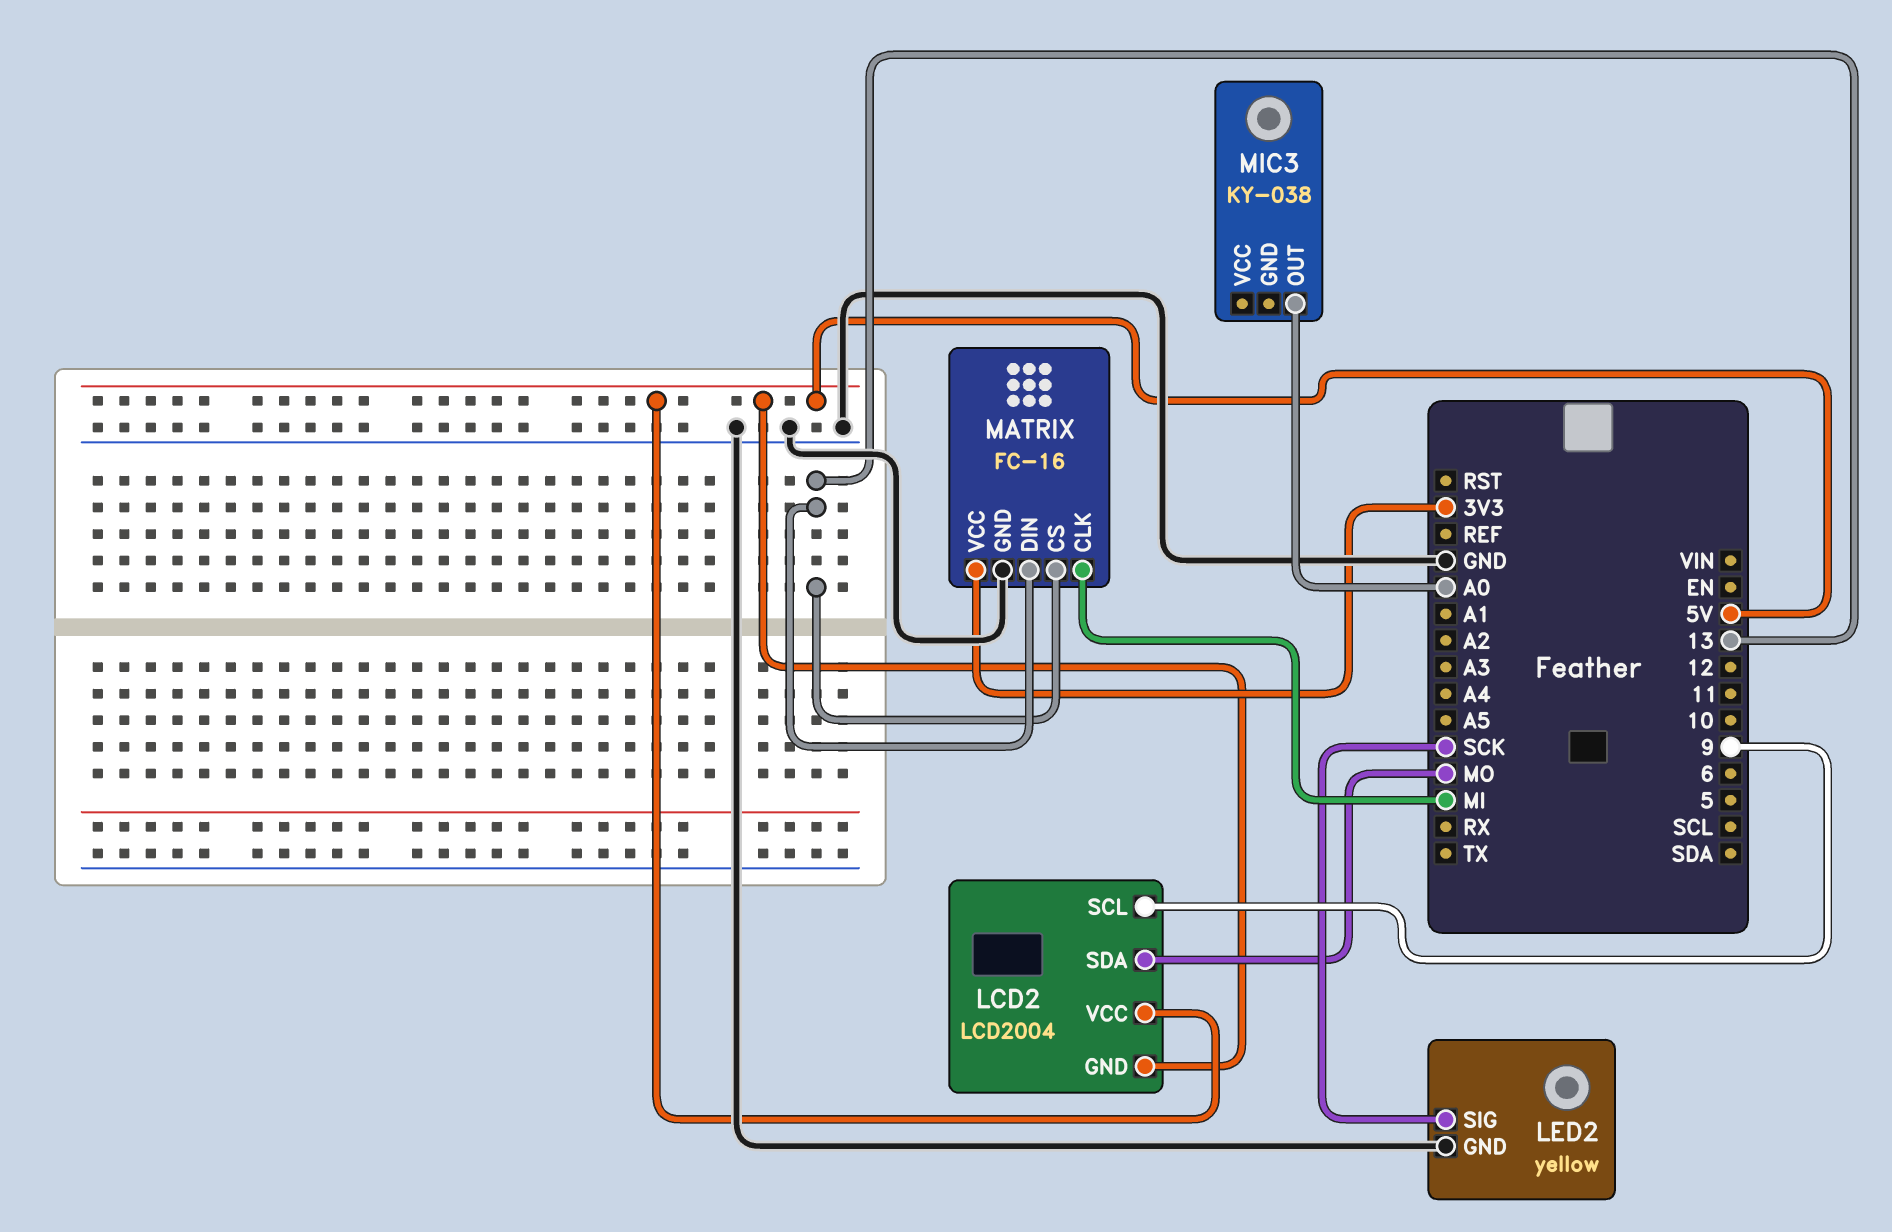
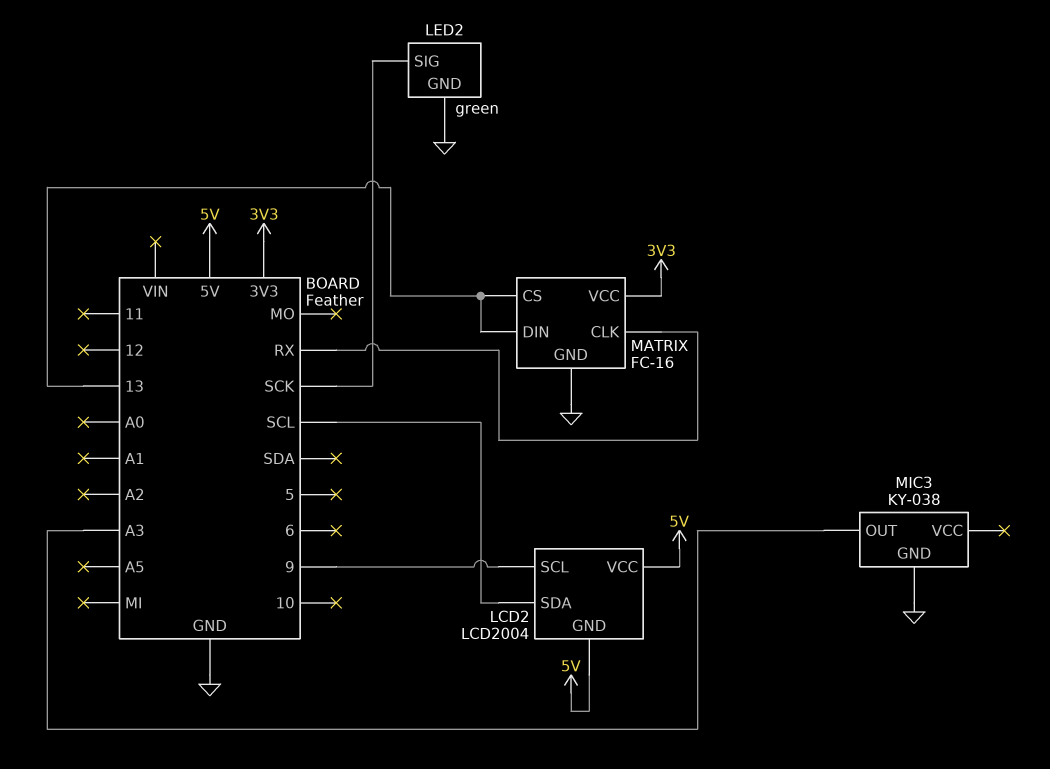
LCD2 pin SDA: MO -> SCL
LED2: yellow -> green
MATRIX pin CLK: MI -> RX
MIC3 pin GND: none -> GND
MIC3 pin OUT: A0 -> A3

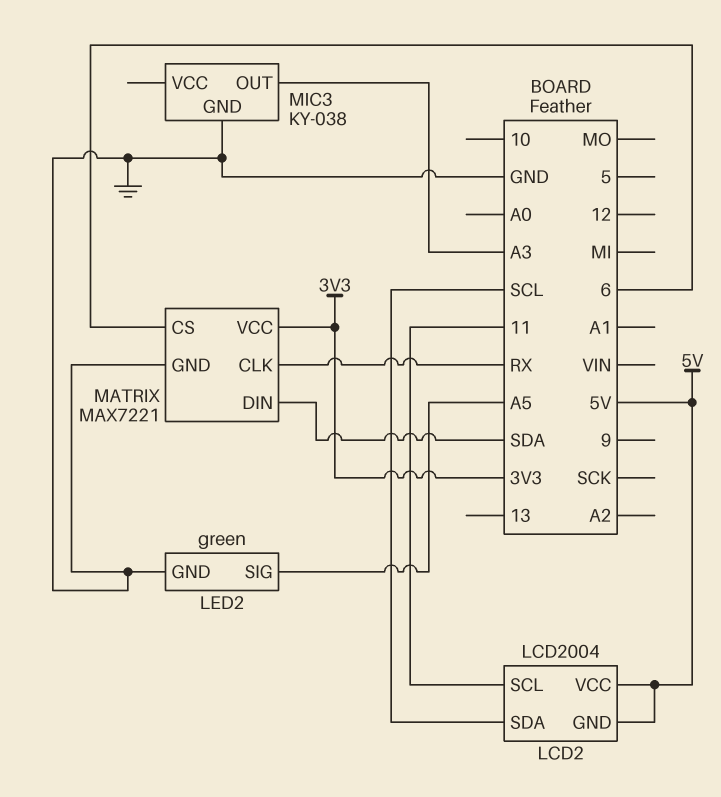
LCD2 pin SCL: 9 -> 11
LED2 pin SIG: SCK -> A5
MATRIX: FC-16 -> MAX7221
MATRIX pin CS: 13 -> 6
MATRIX pin DIN: 13 -> SDA

